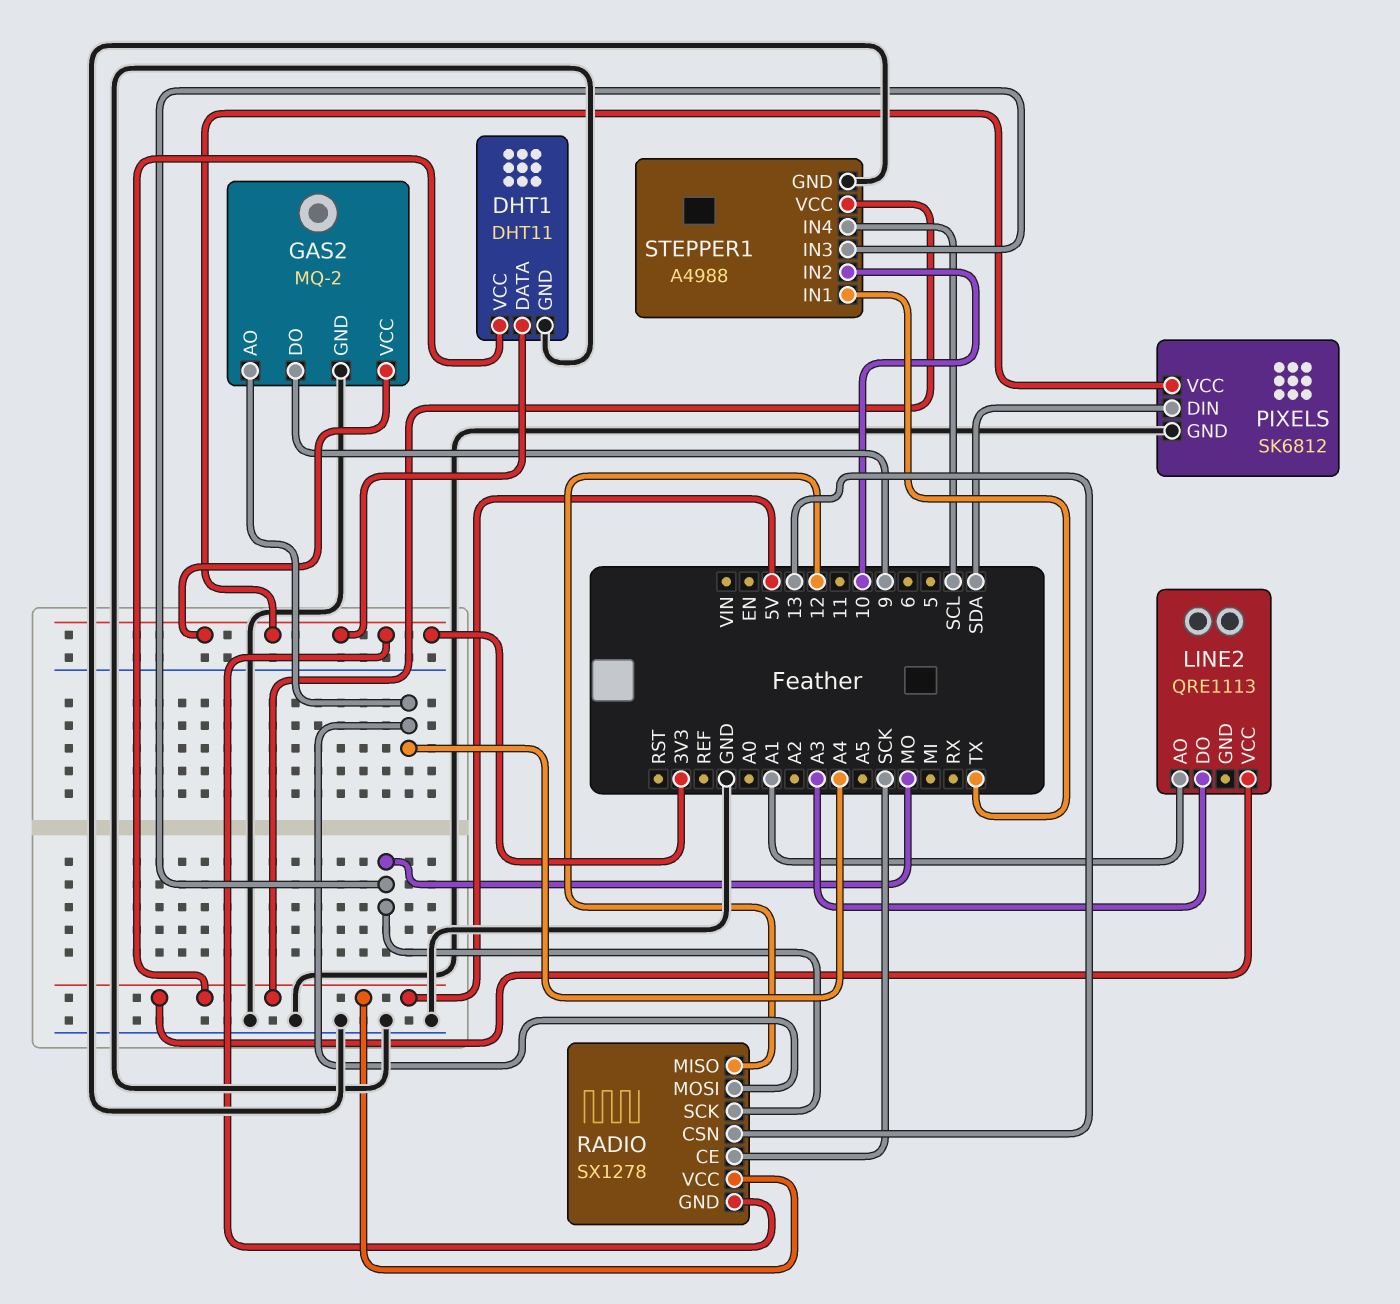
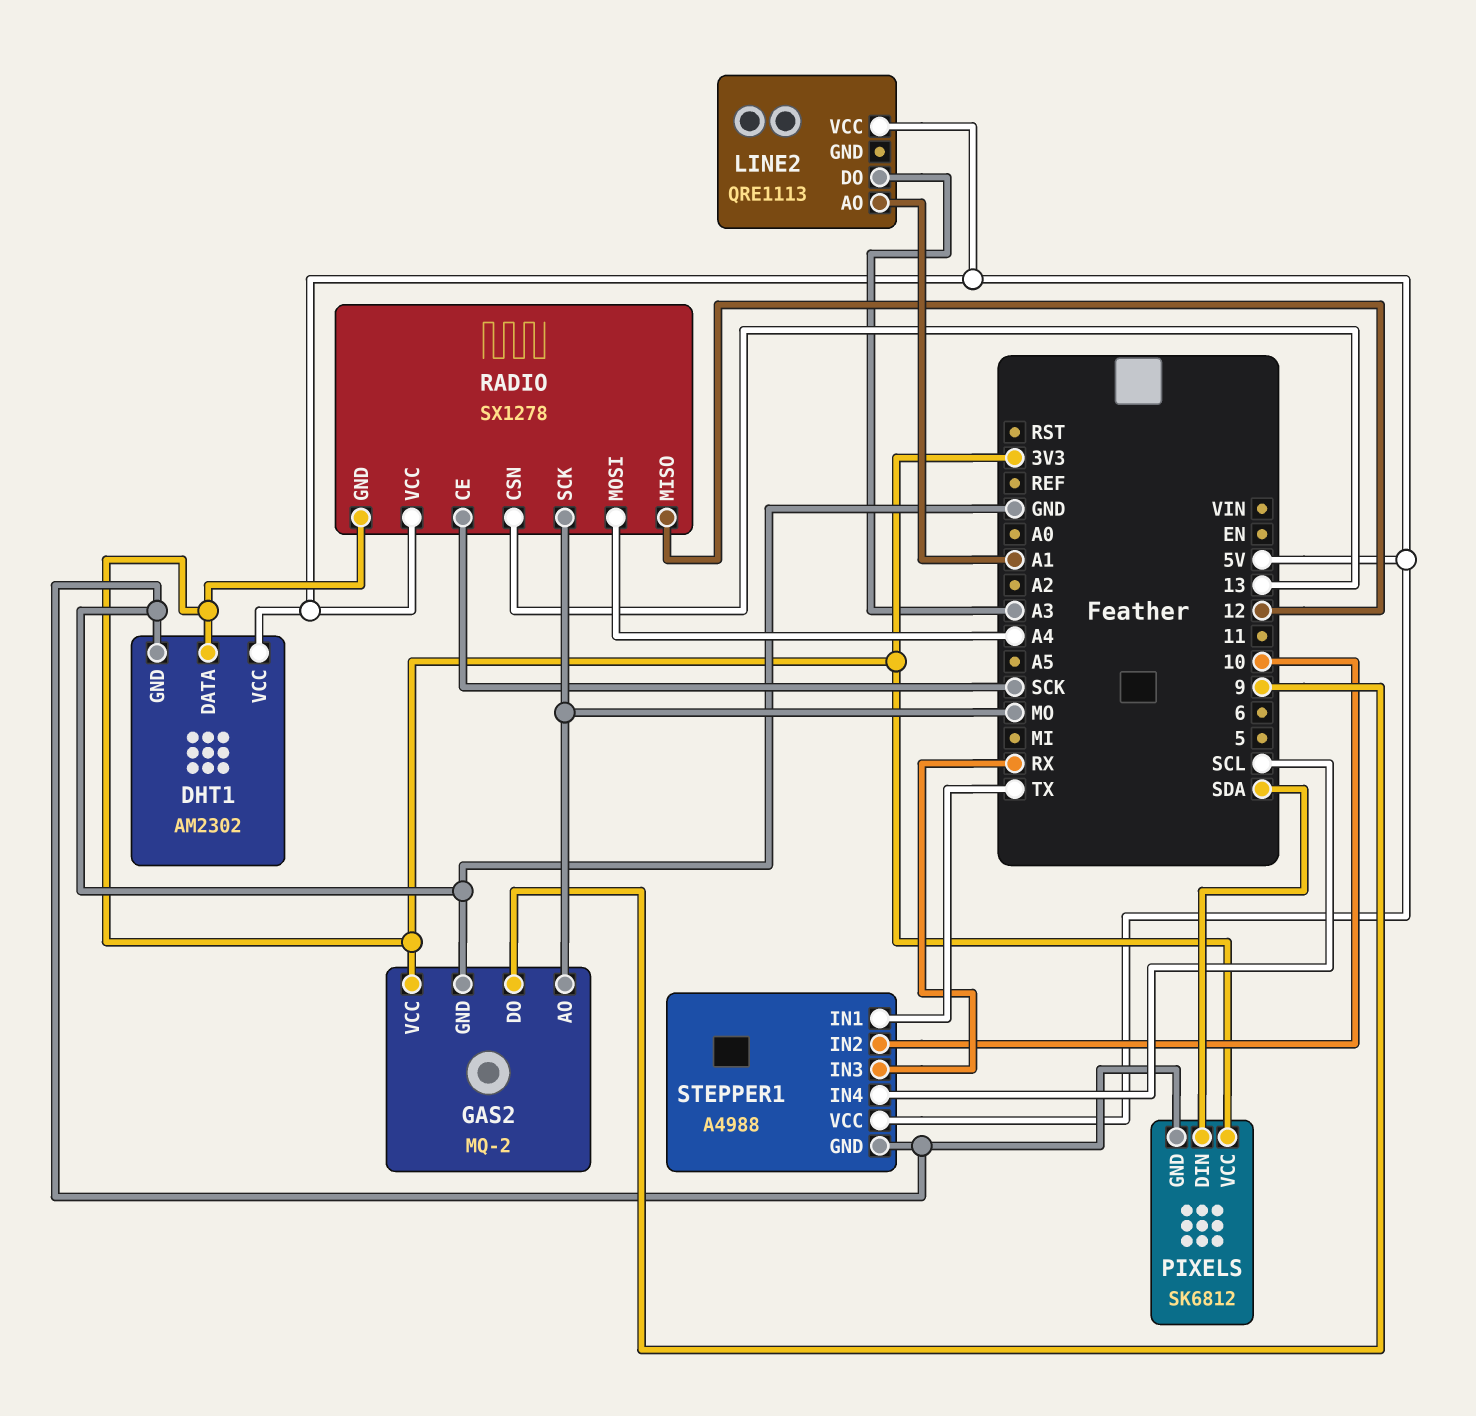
DHT1: DHT11 -> AM2302
GAS2 pin AO: A4 -> MO
STEPPER1 pin IN3: MO -> RX

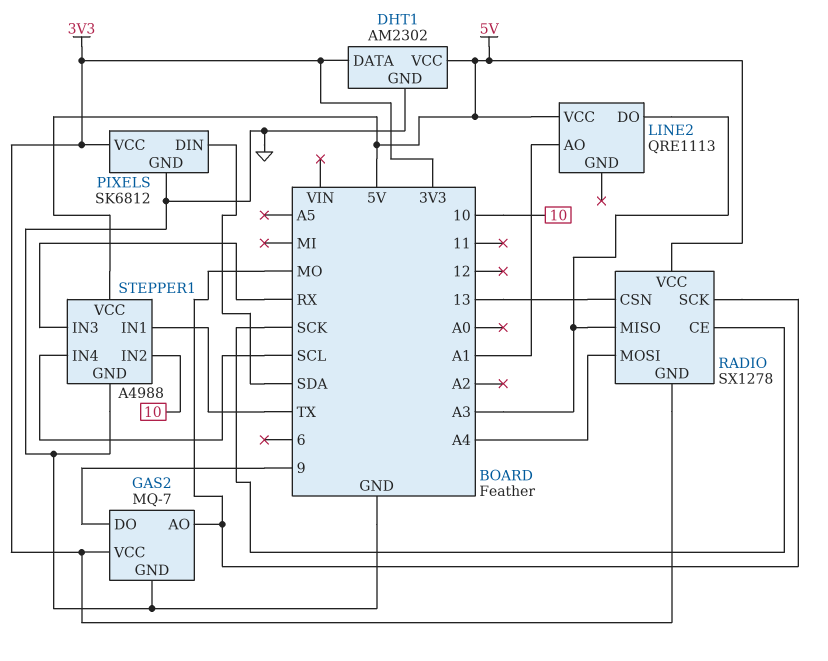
GAS2: MQ-2 -> MQ-7
RADIO pin MISO: 12 -> A3

